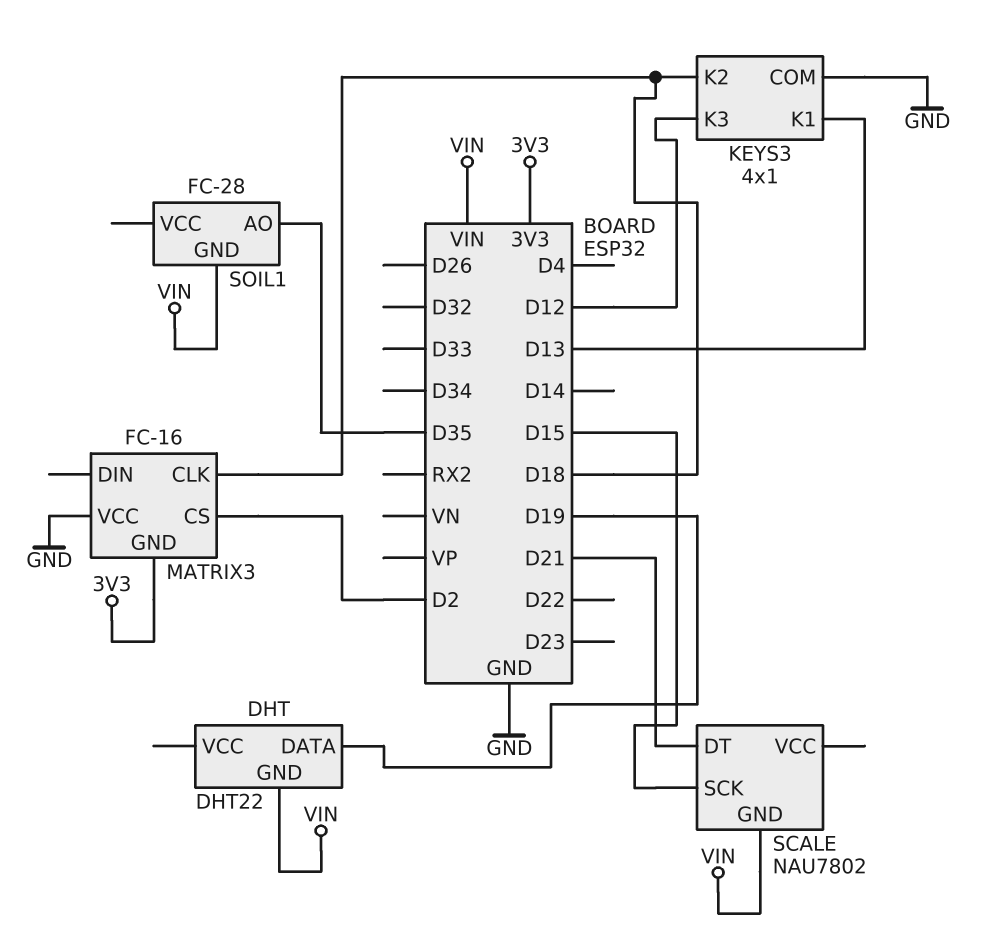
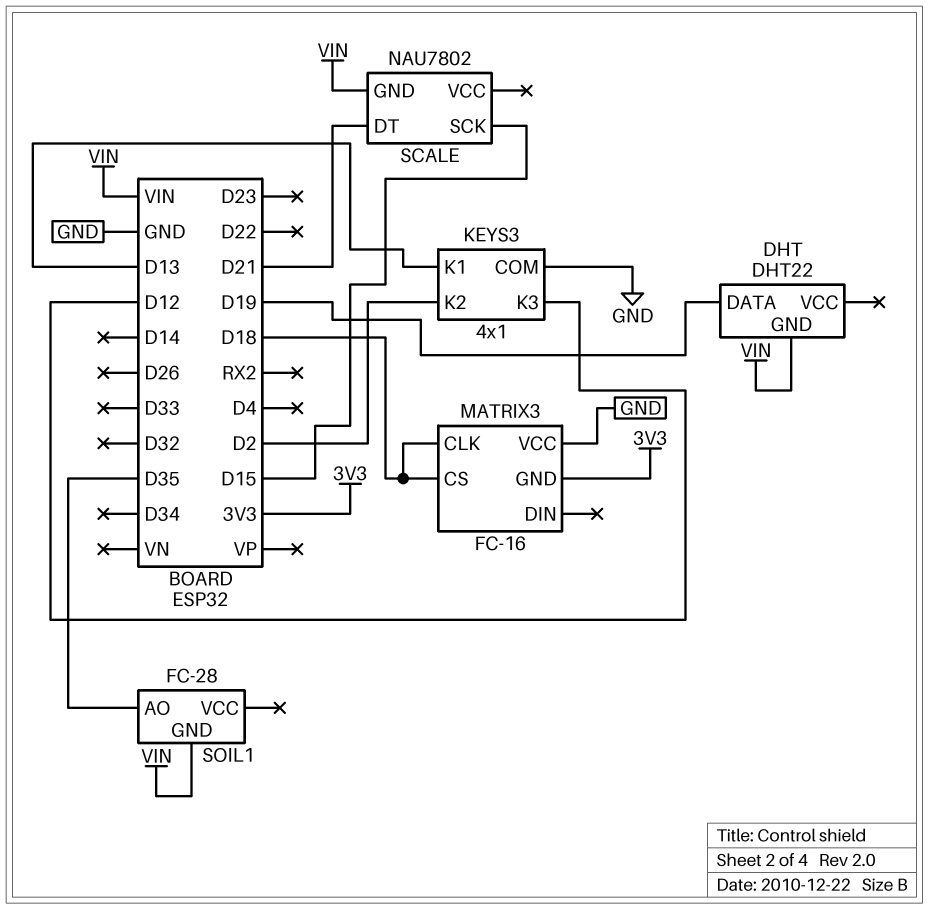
KEYS3 pin K2: D18 -> D2
MATRIX3 pin CS: D2 -> D18

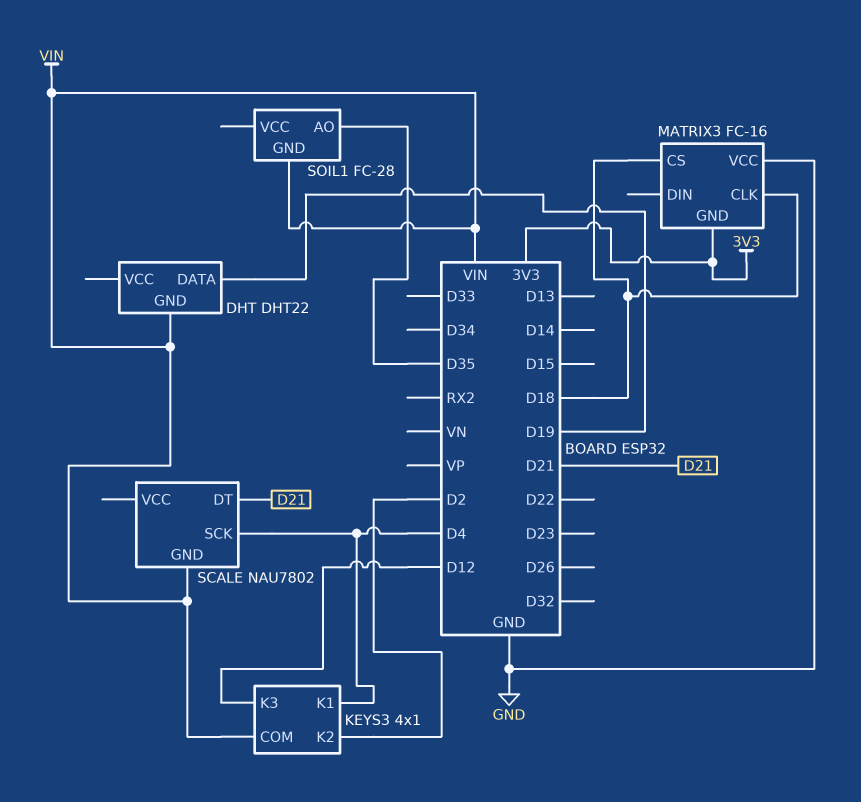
KEYS3 pin COM: GND -> VIN
KEYS3 pin K1: D13 -> D4
SCALE pin SCK: D15 -> D4

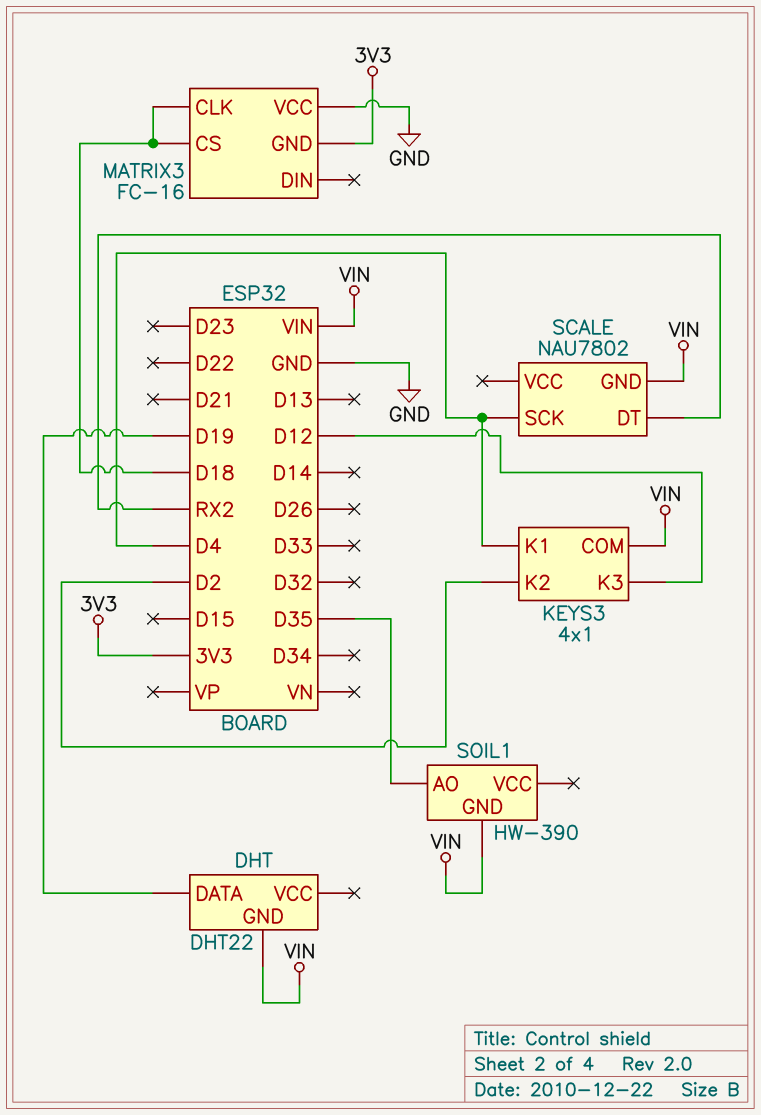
SCALE pin DT: D21 -> RX2
SOIL1: FC-28 -> HW-390

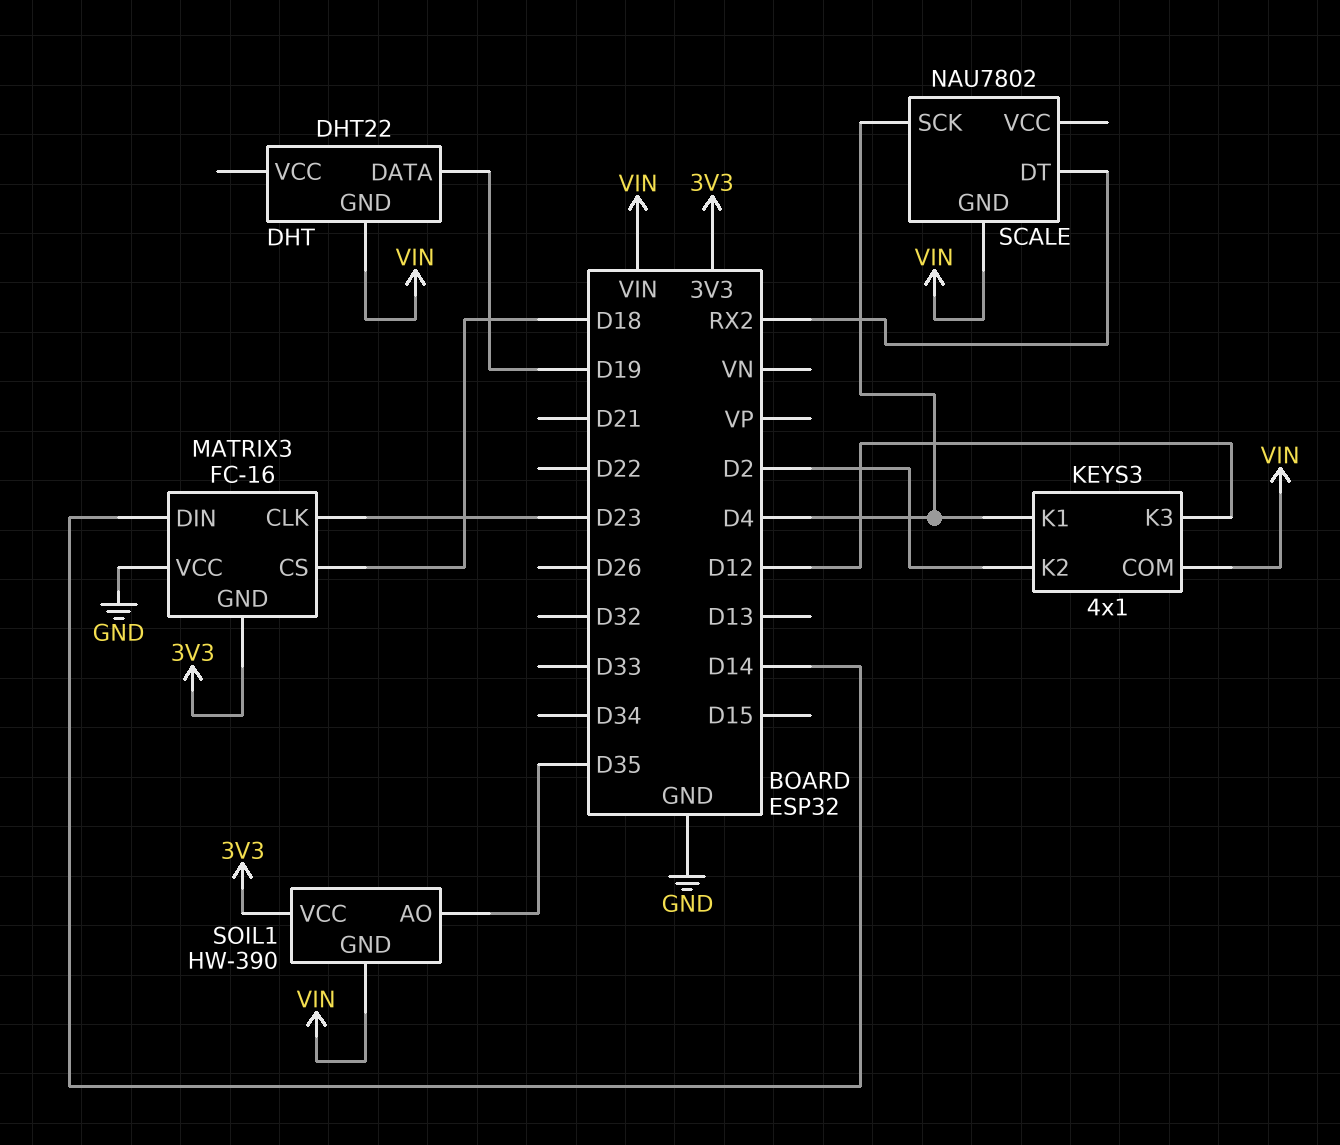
MATRIX3 pin CLK: D18 -> D23
MATRIX3 pin DIN: none -> D14
SOIL1 pin VCC: none -> 3V3

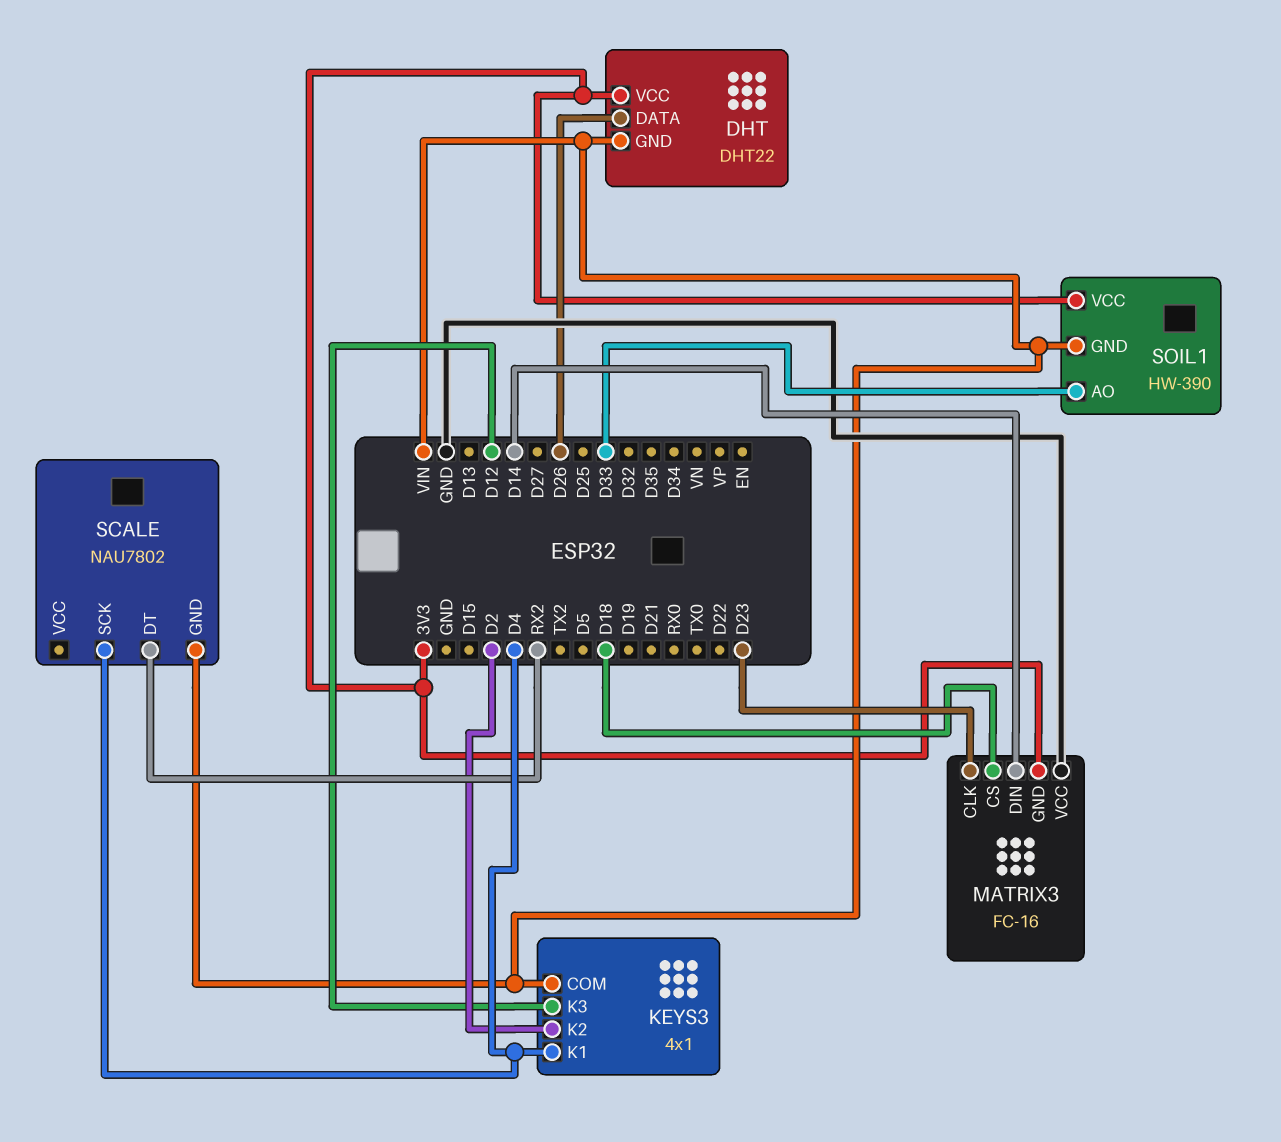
DHT pin DATA: D19 -> D26
DHT pin VCC: none -> 3V3
SOIL1 pin AO: D35 -> D33

